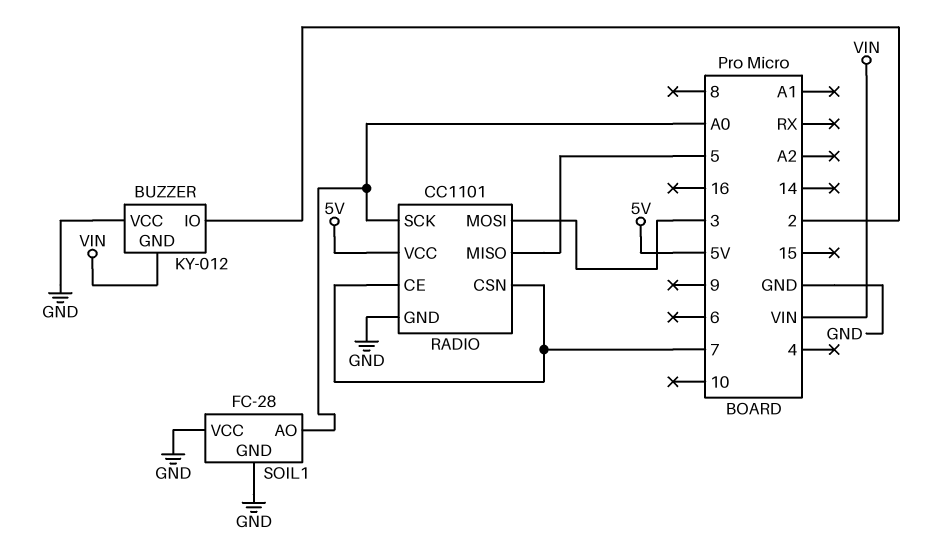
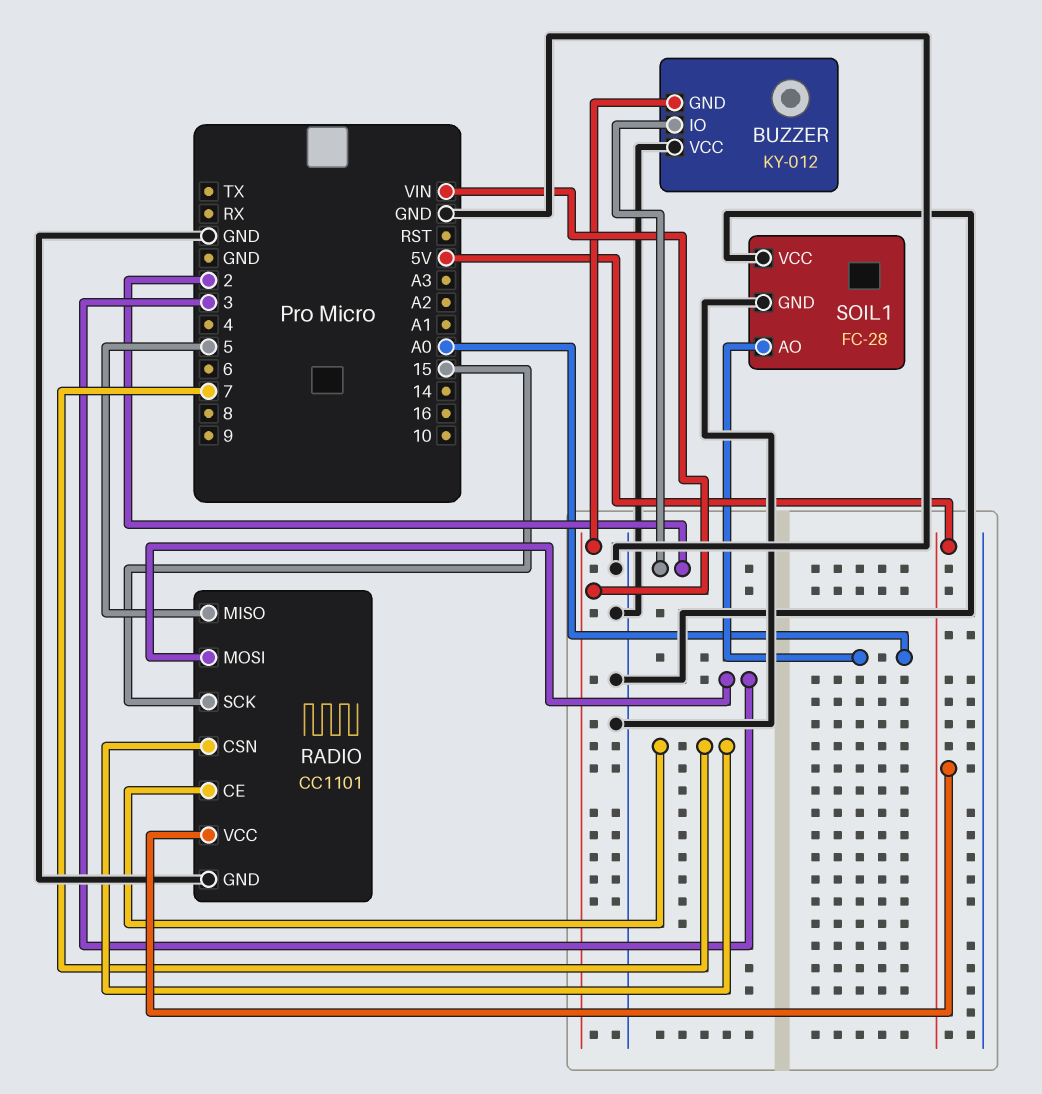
RADIO pin SCK: A0 -> 15

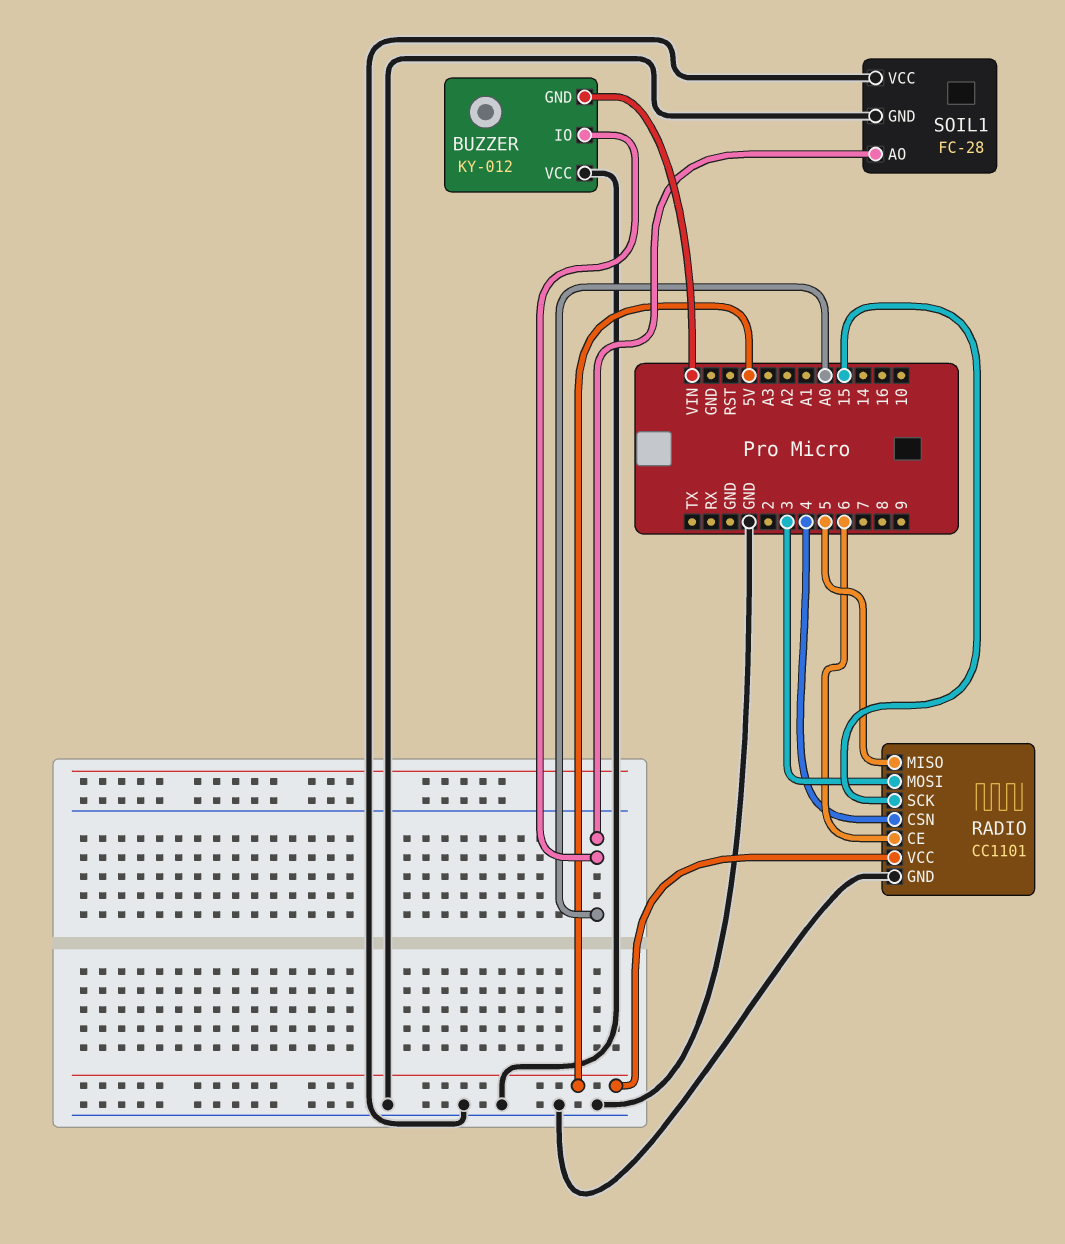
BUZZER pin IO: 2 -> A0
RADIO pin CE: 7 -> 6
RADIO pin CSN: 7 -> 4

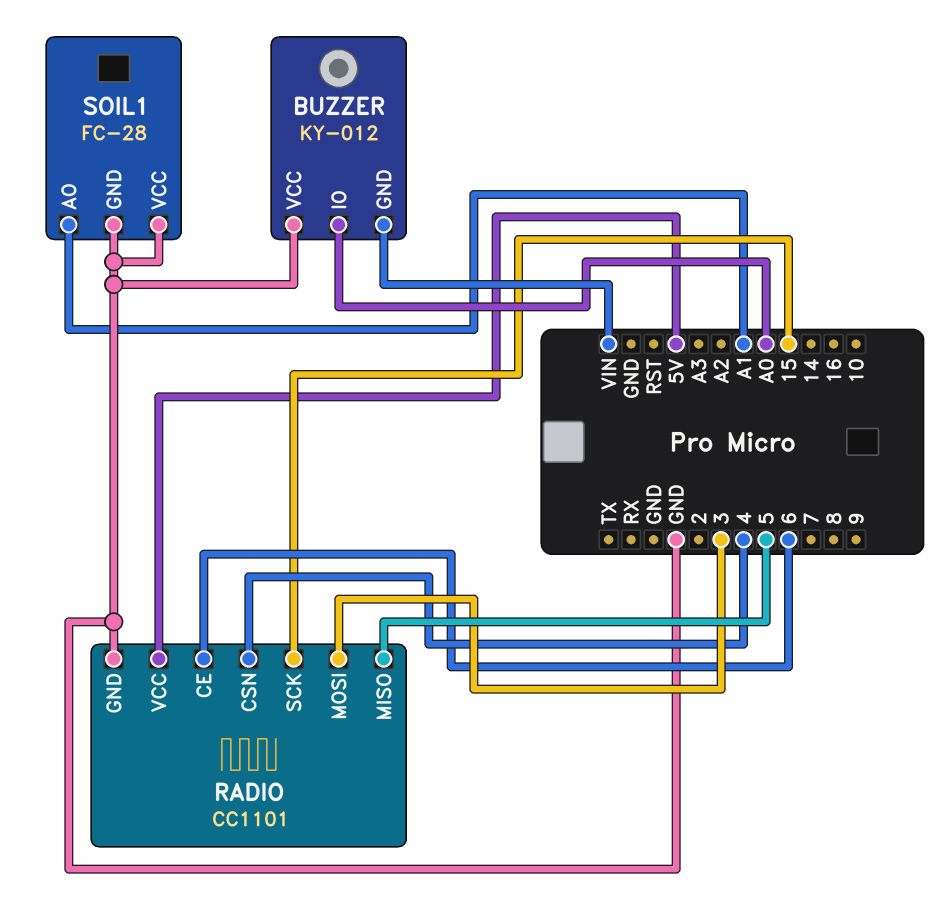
SOIL1 pin AO: A0 -> A1

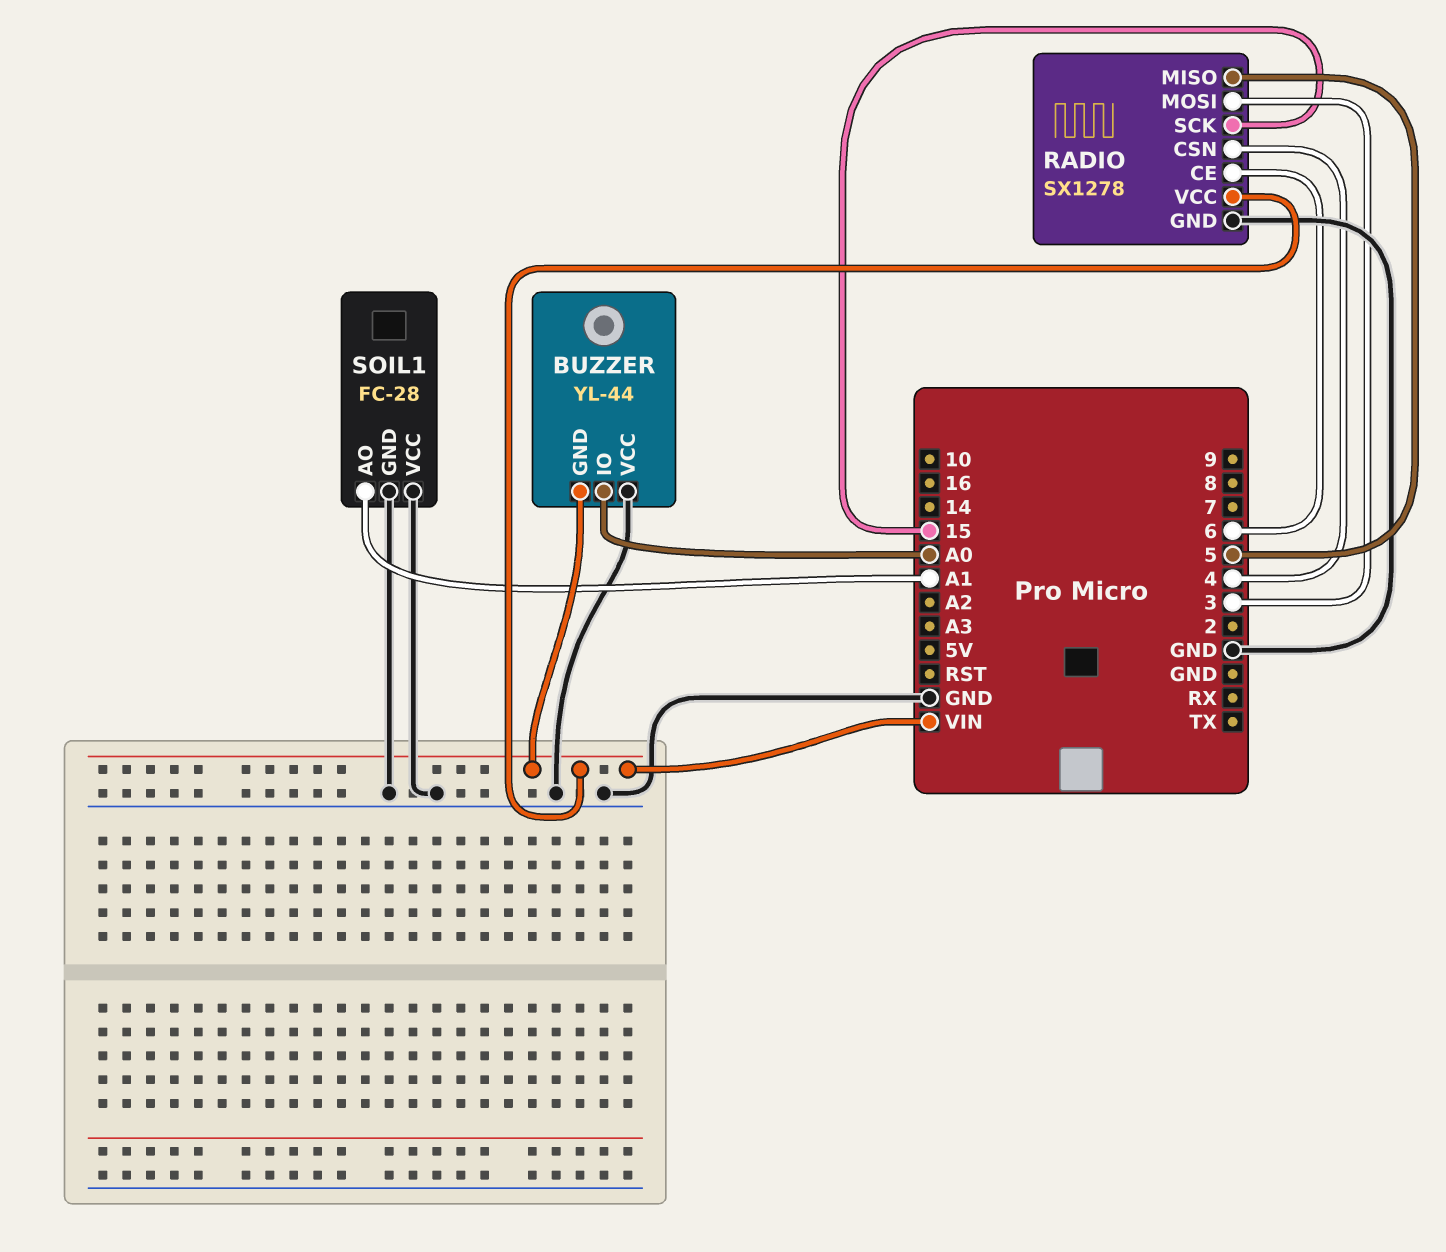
BUZZER: KY-012 -> YL-44
RADIO: CC1101 -> SX1278
RADIO pin VCC: 5V -> VIN

